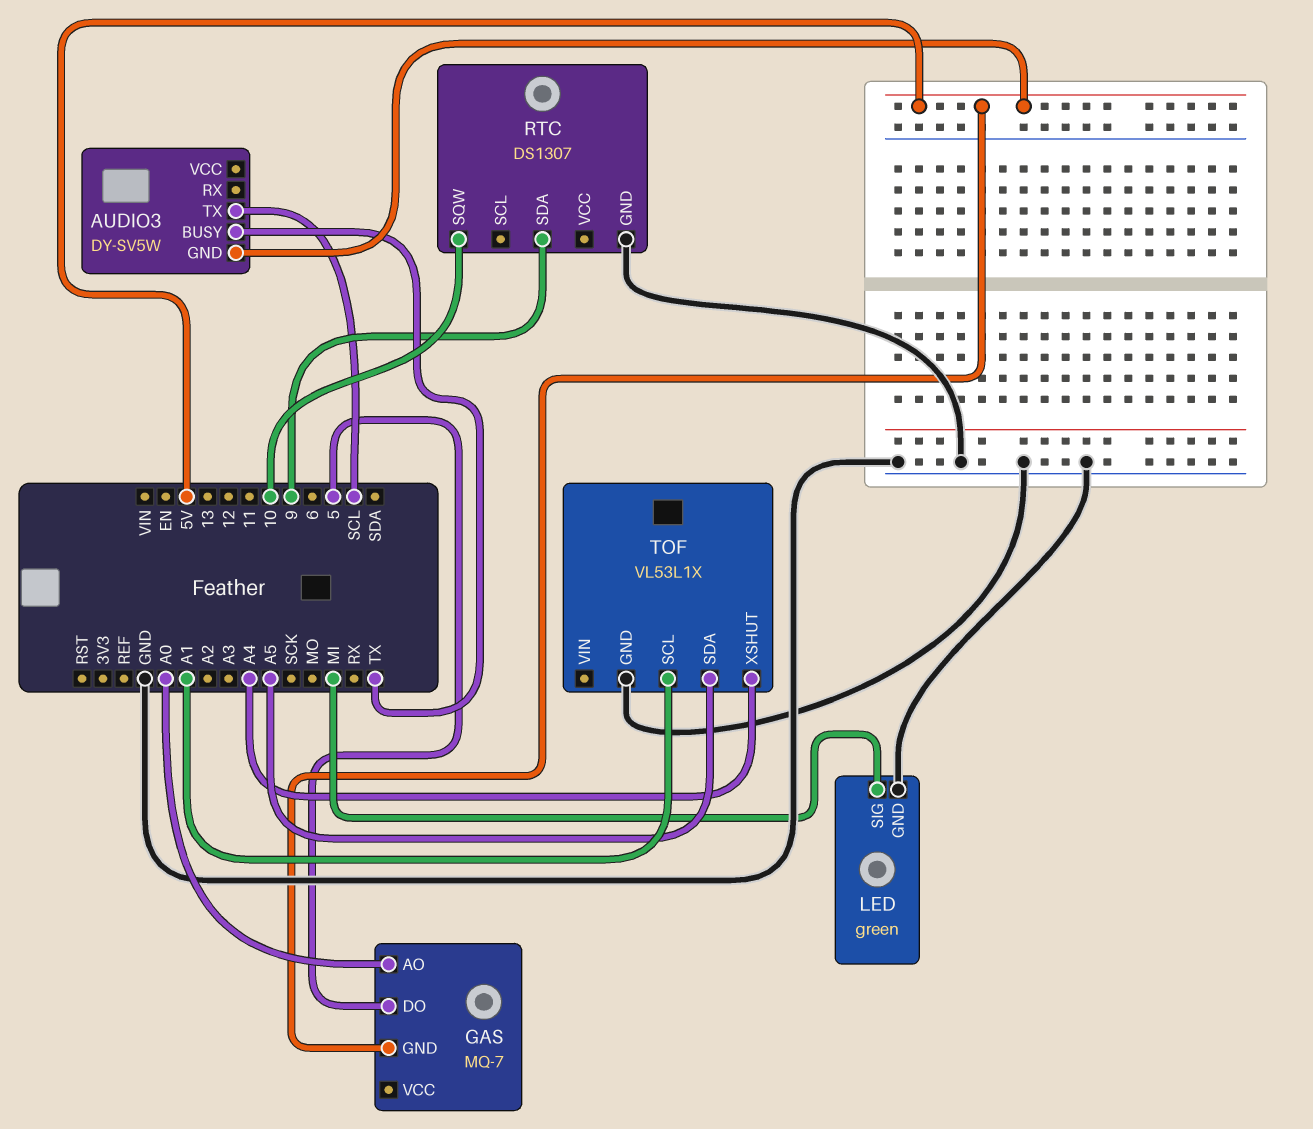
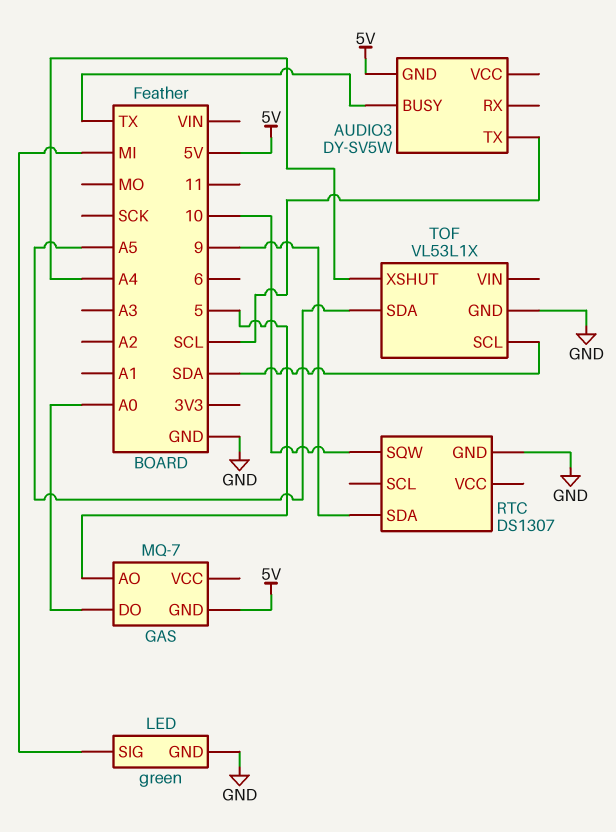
GAS pin AO: A0 -> 5
GAS pin DO: 5 -> A0
TOF pin SCL: A1 -> SDA

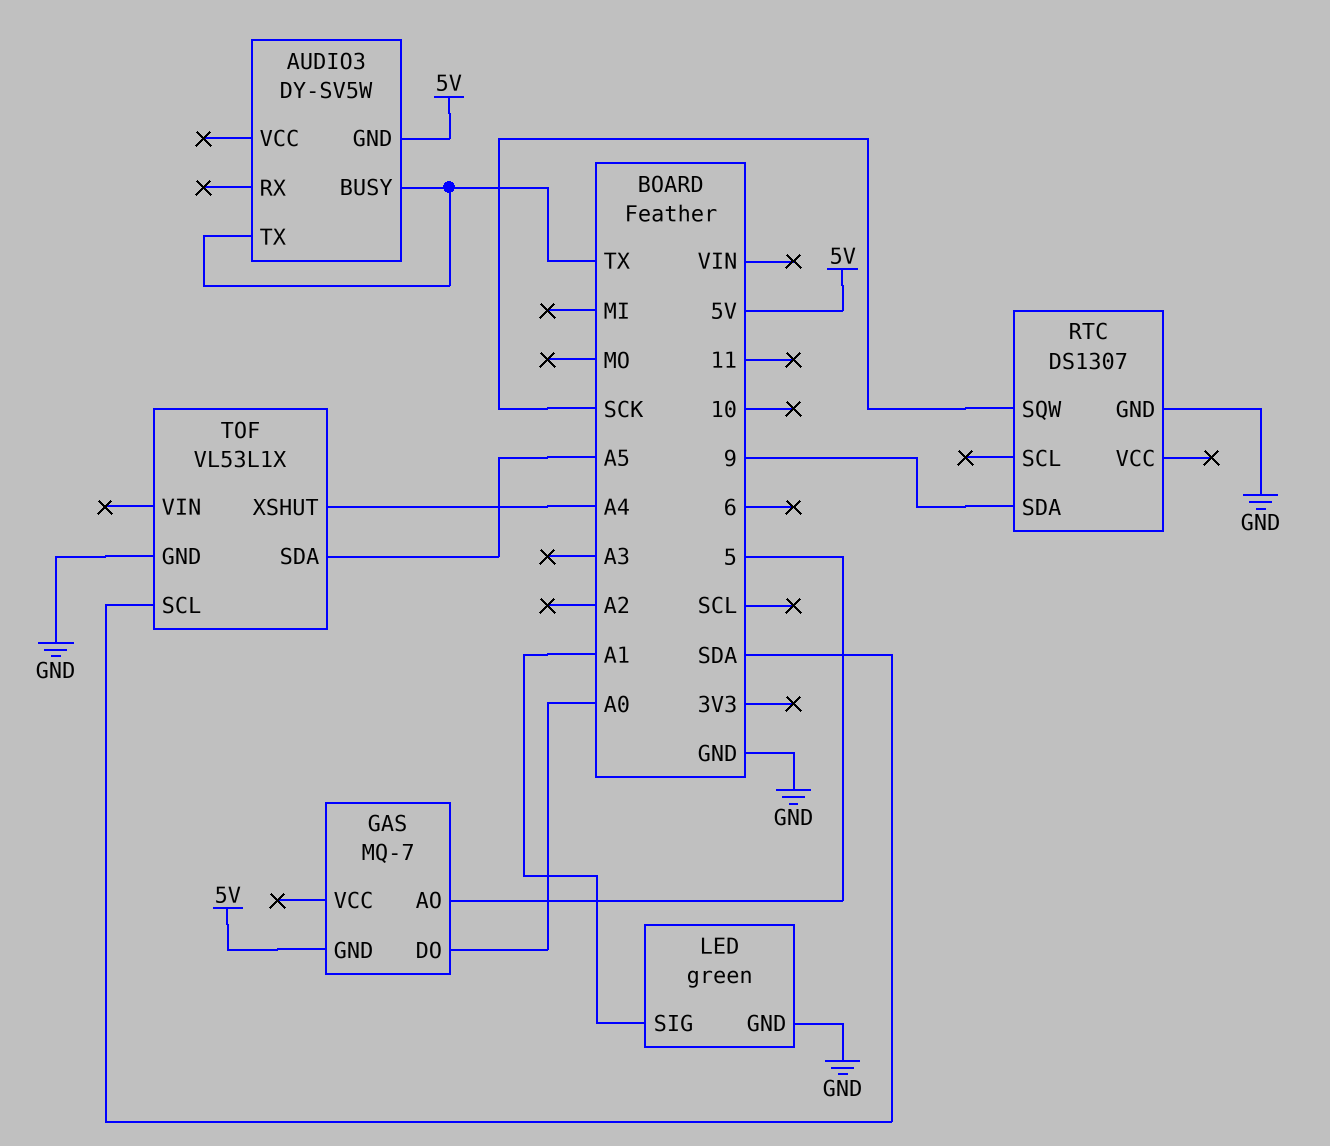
AUDIO3 pin TX: SCL -> TX
LED pin SIG: MI -> A1
RTC pin SQW: 10 -> SCK

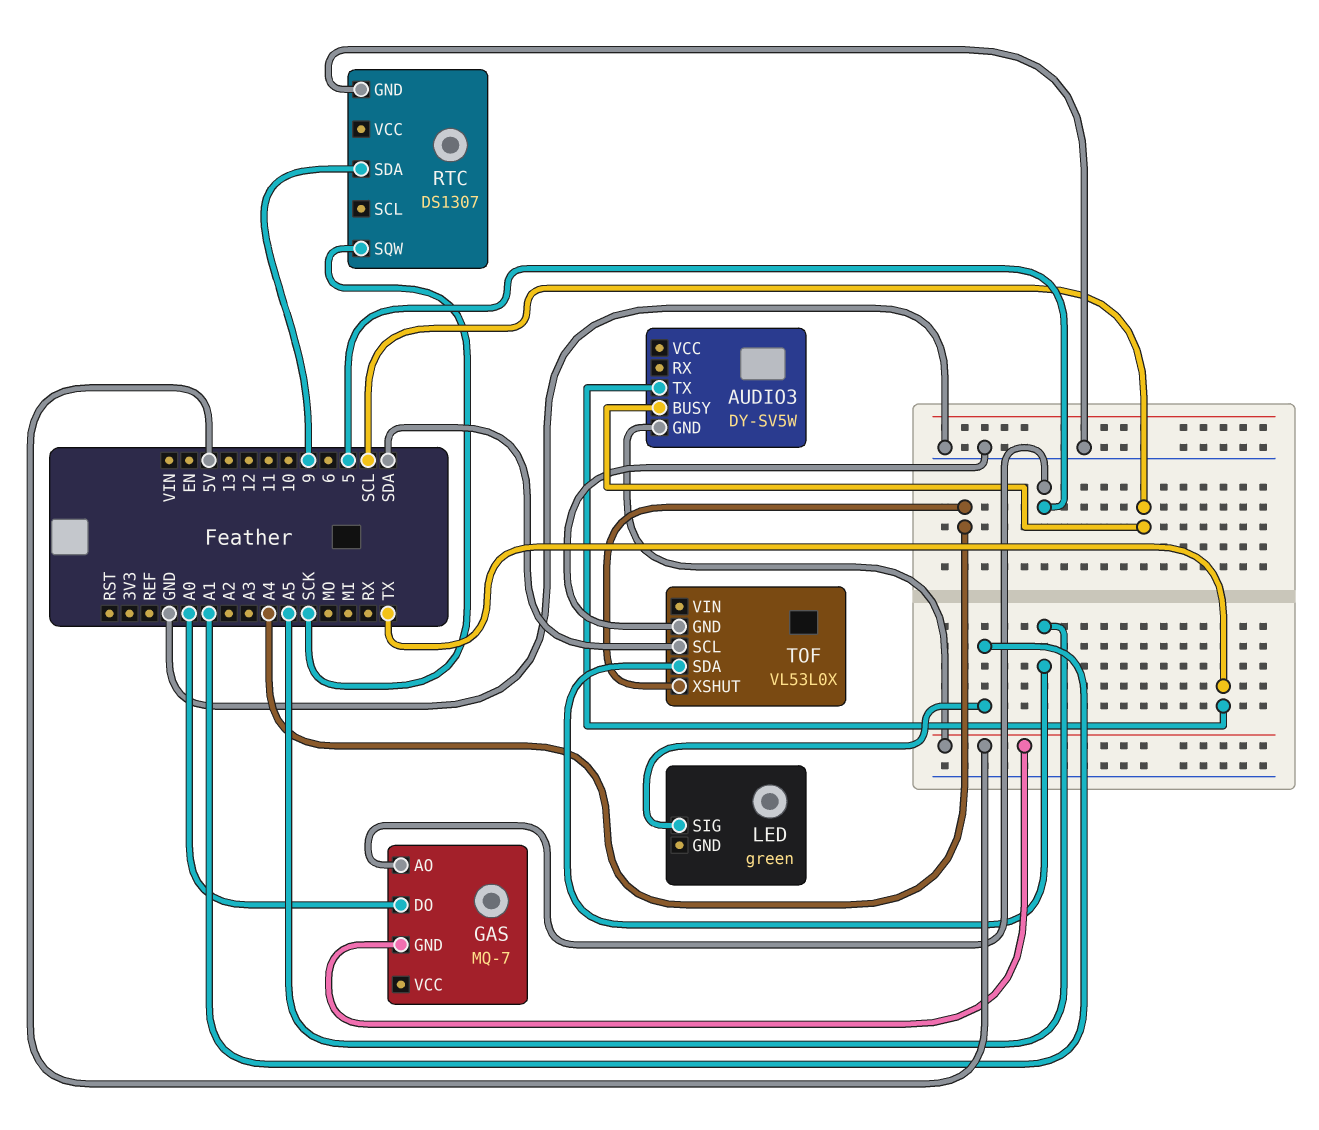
AUDIO3 pin BUSY: TX -> SCL
LED pin GND: GND -> none
TOF: VL53L1X -> VL53L0X

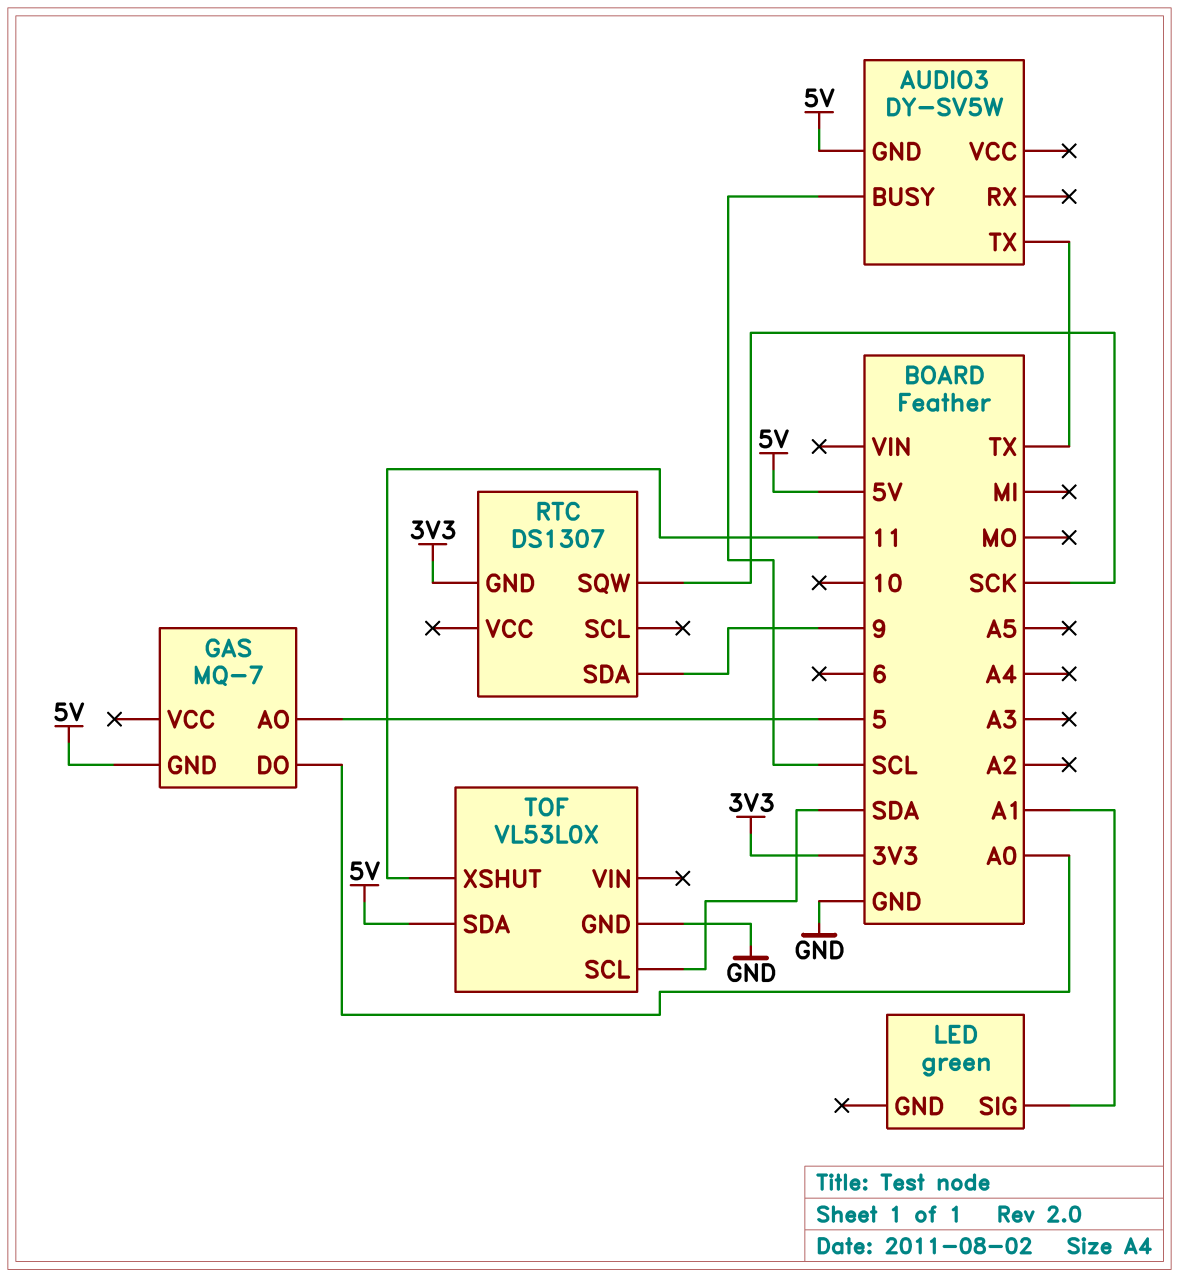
RTC pin GND: GND -> 3V3
TOF pin SDA: A5 -> 5V
TOF pin XSHUT: A4 -> 11

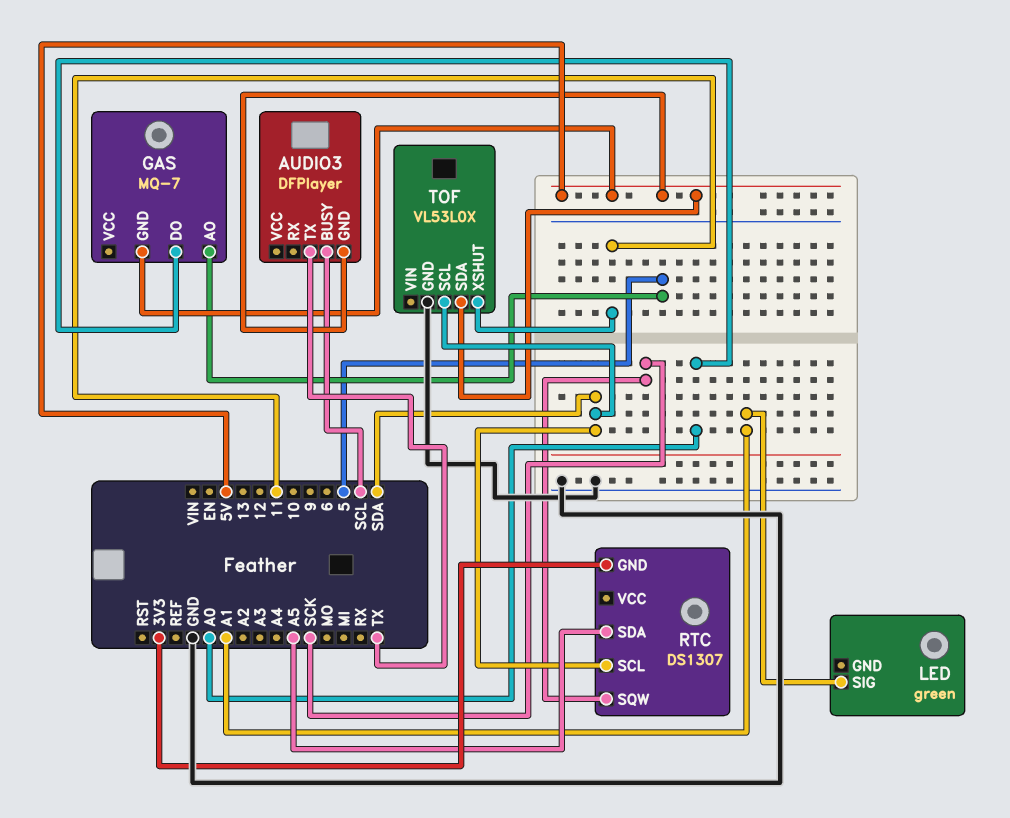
AUDIO3: DY-SV5W -> DFPlayer
RTC pin SCL: none -> SDA
RTC pin SDA: 9 -> A5

